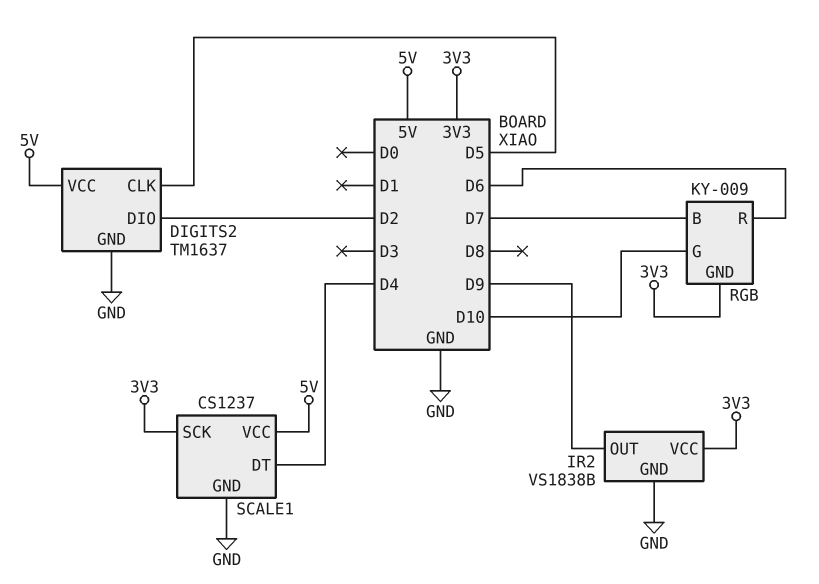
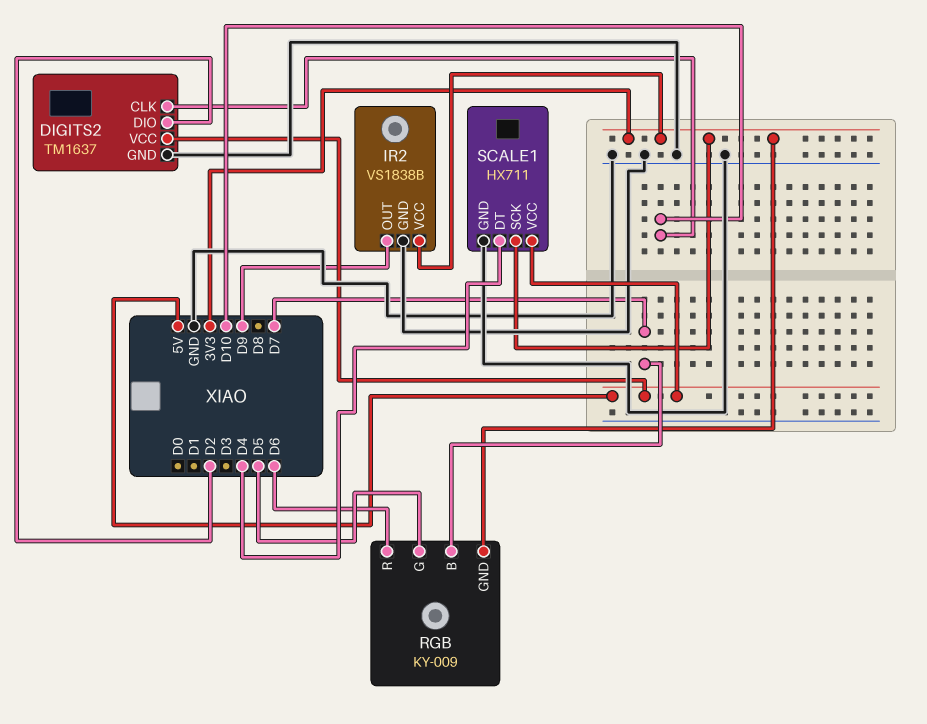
DIGITS2 pin CLK: D5 -> D10
RGB pin G: D10 -> D5
SCALE1: CS1237 -> HX711

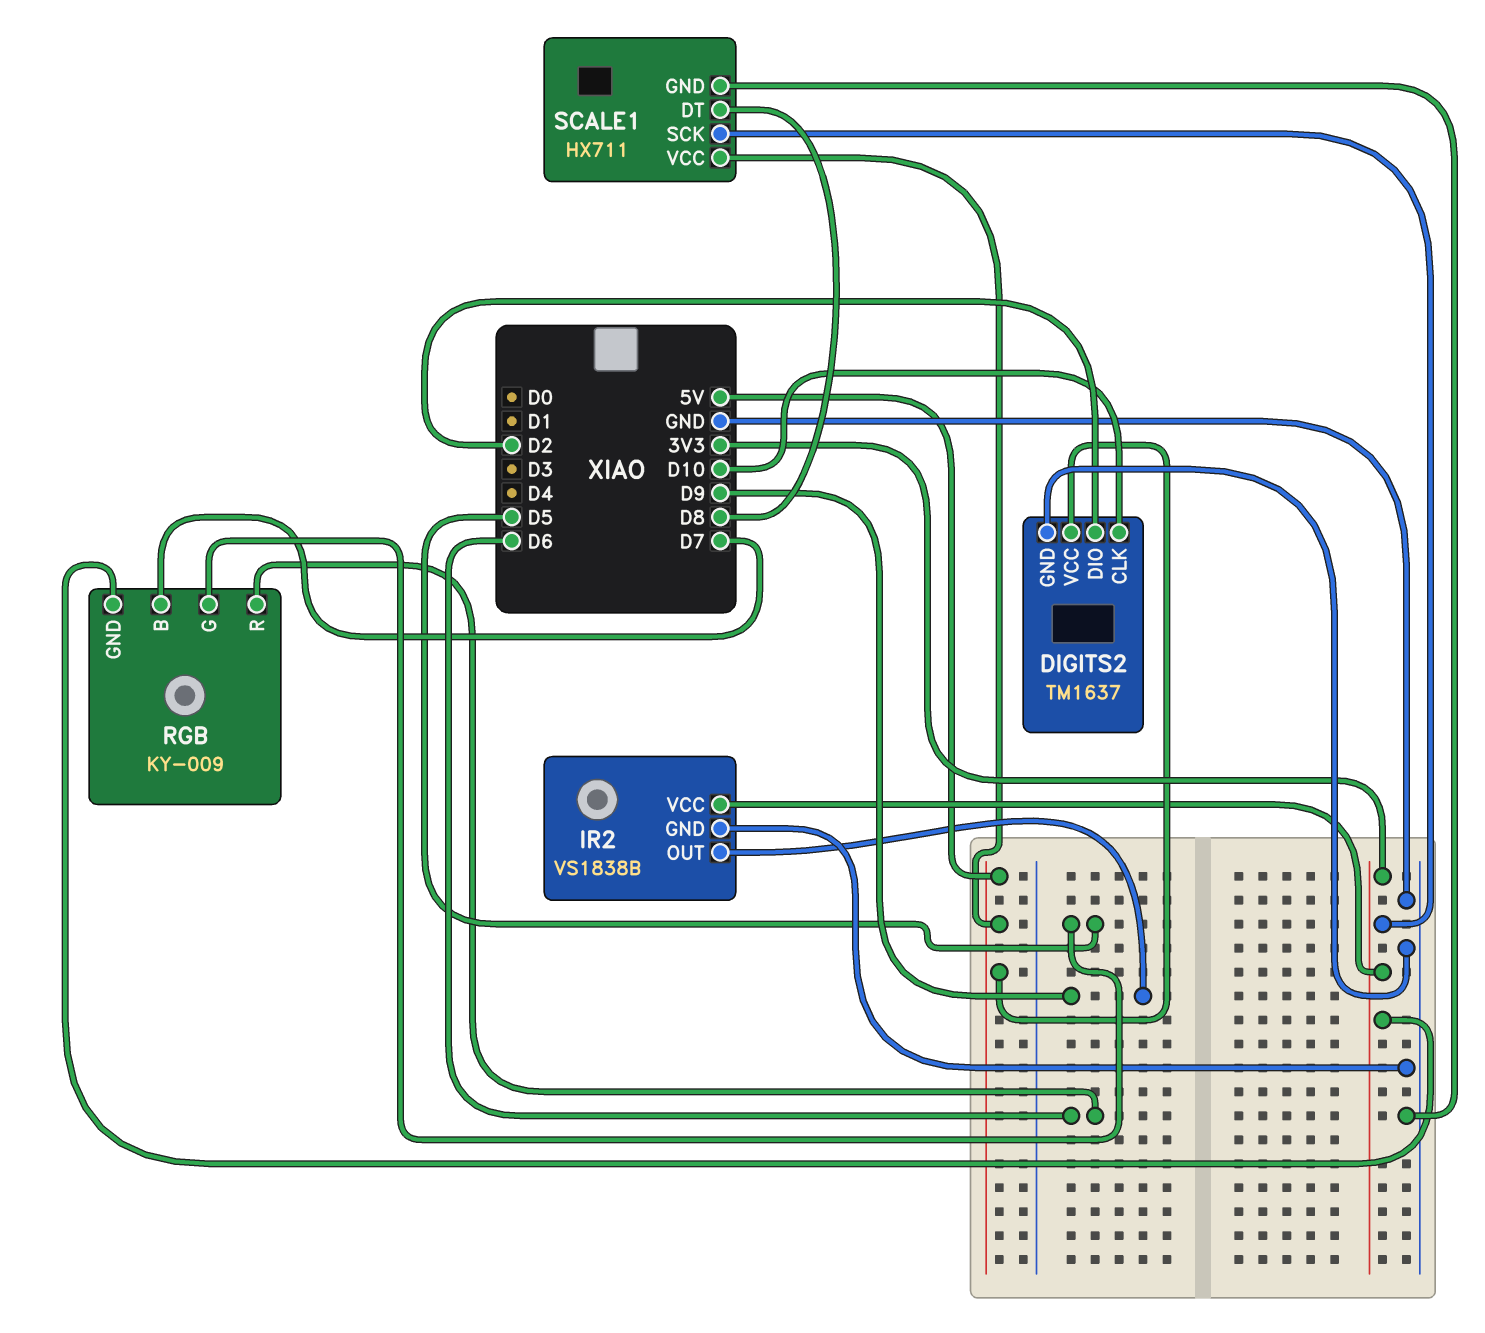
SCALE1 pin DT: D4 -> D8

